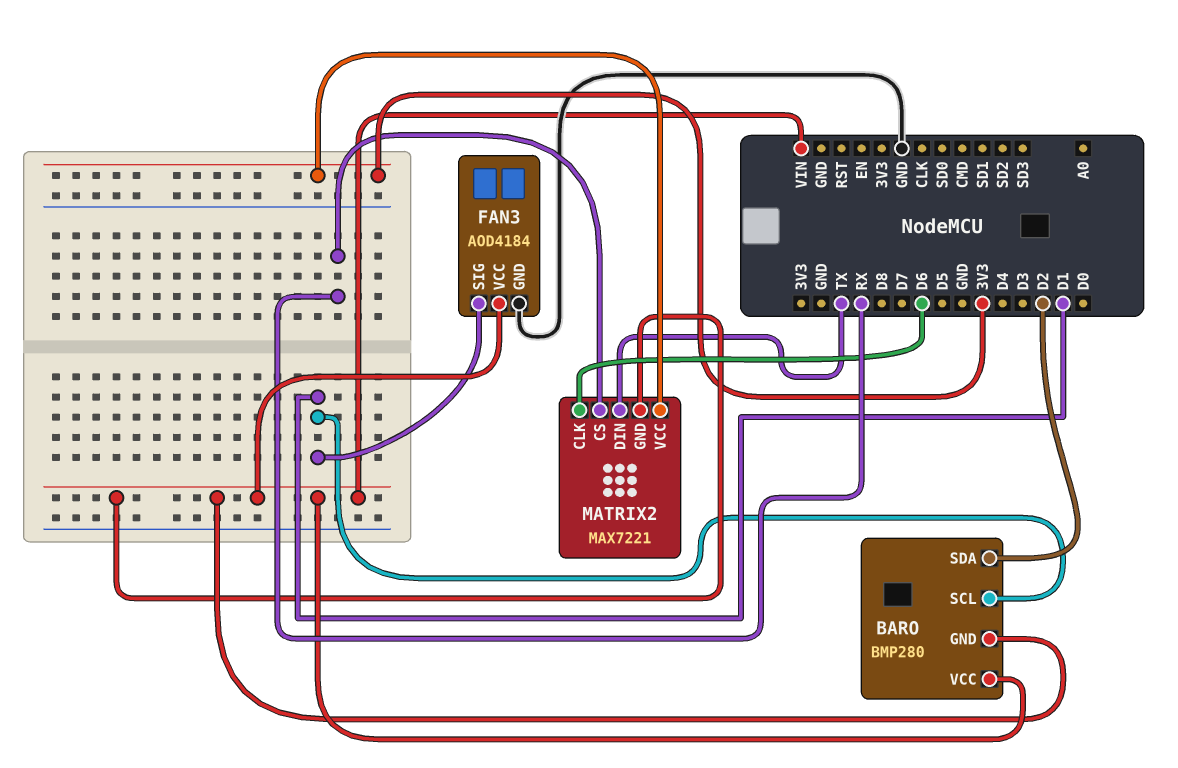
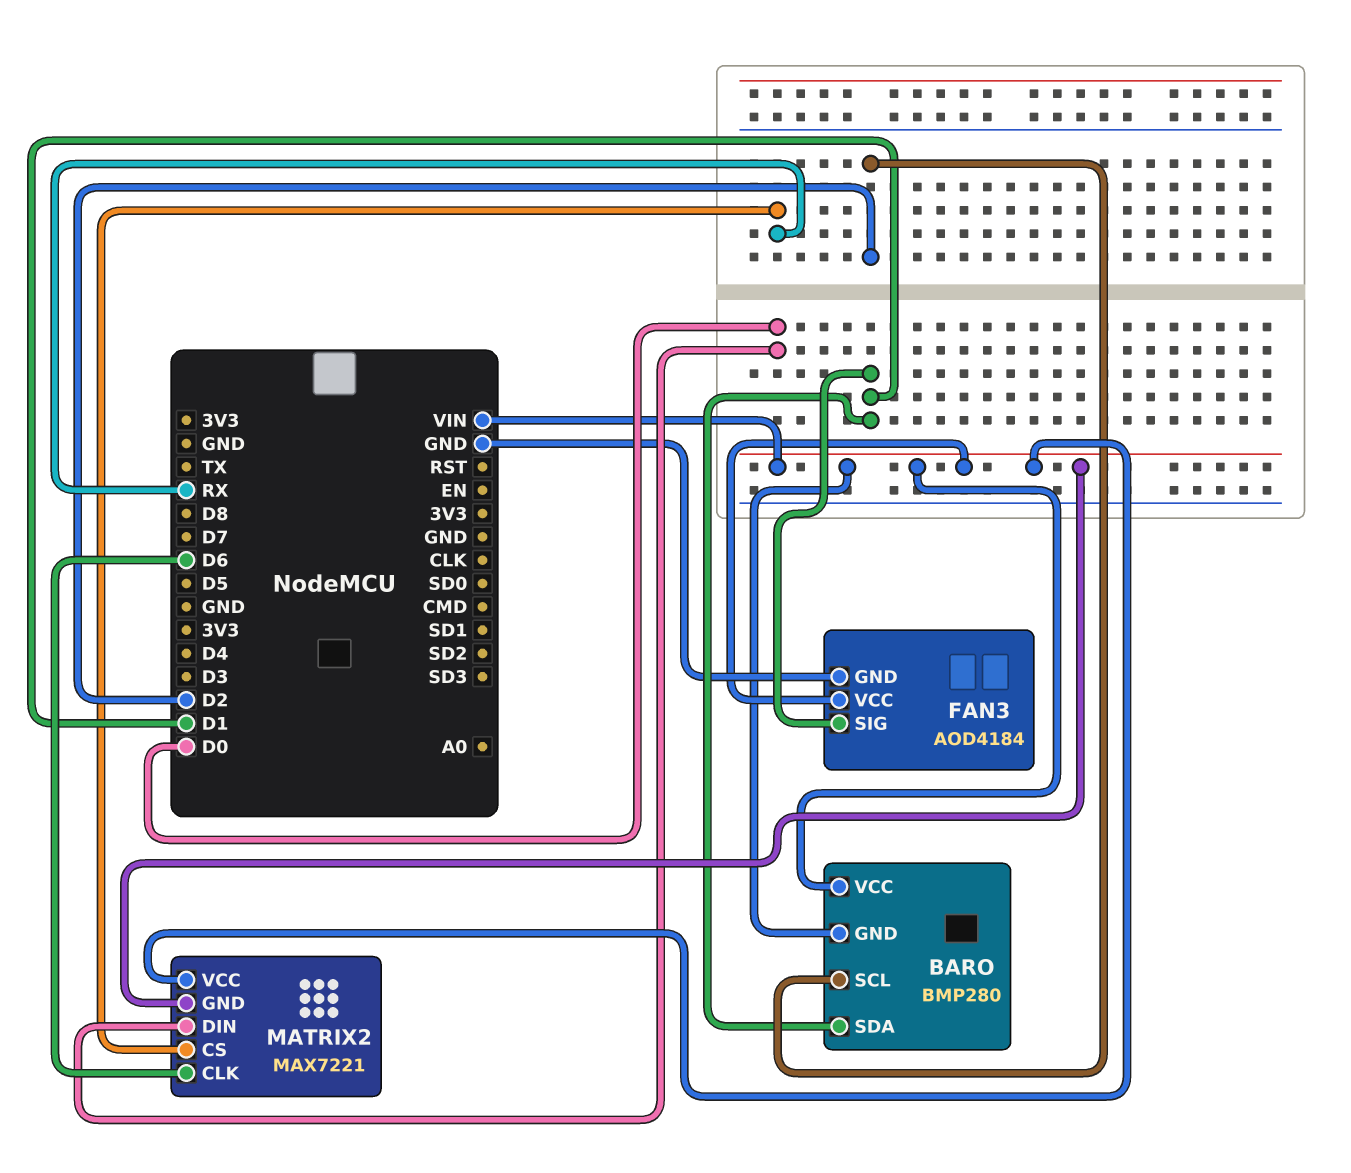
BARO pin SCL: D1 -> D2
BARO pin SDA: D2 -> D1
MATRIX2 pin DIN: TX -> D0
MATRIX2 pin VCC: 3V3 -> VIN

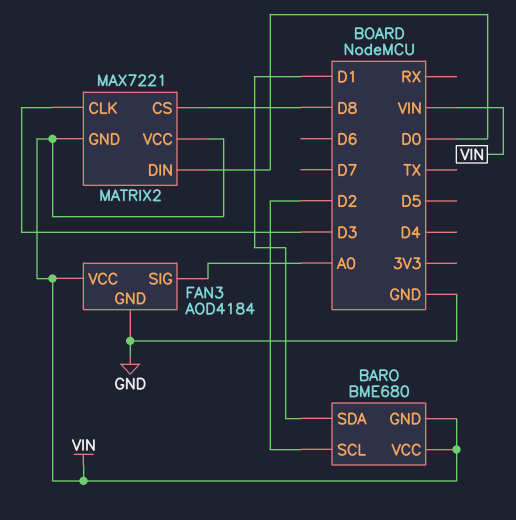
BARO: BMP280 -> BME680
FAN3 pin SIG: D1 -> A0
MATRIX2 pin CLK: D6 -> D3
MATRIX2 pin CS: RX -> D8

